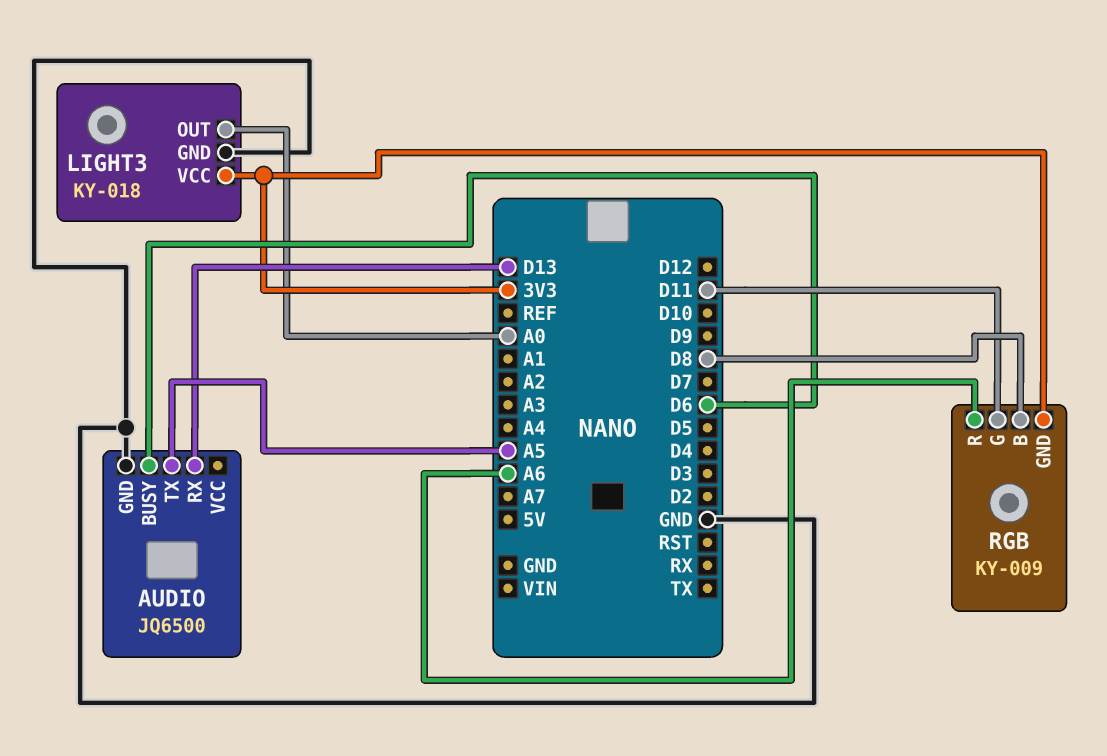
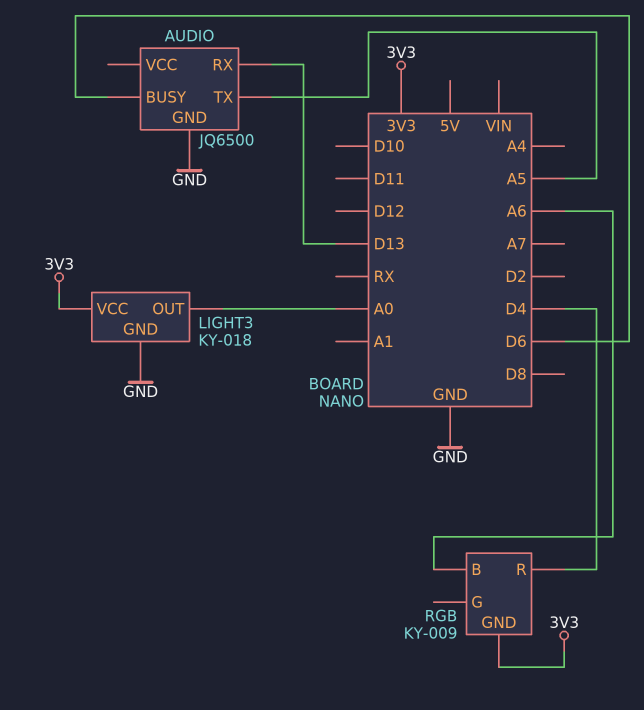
RGB pin B: D8 -> A6
RGB pin G: D11 -> none
RGB pin R: A6 -> D4

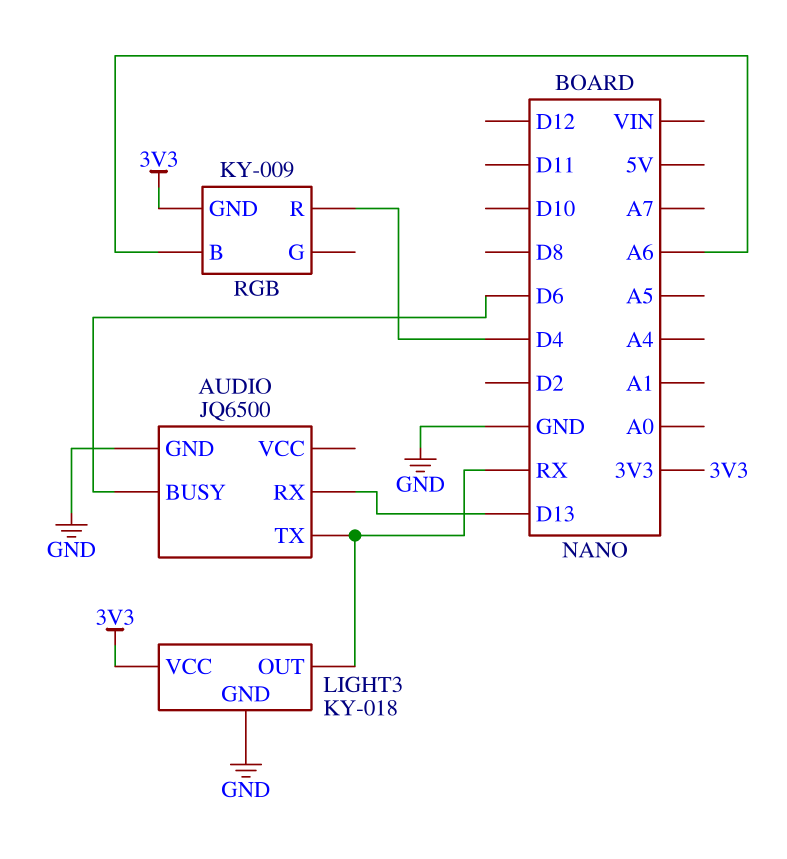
AUDIO pin TX: A5 -> RX
LIGHT3 pin OUT: A0 -> RX

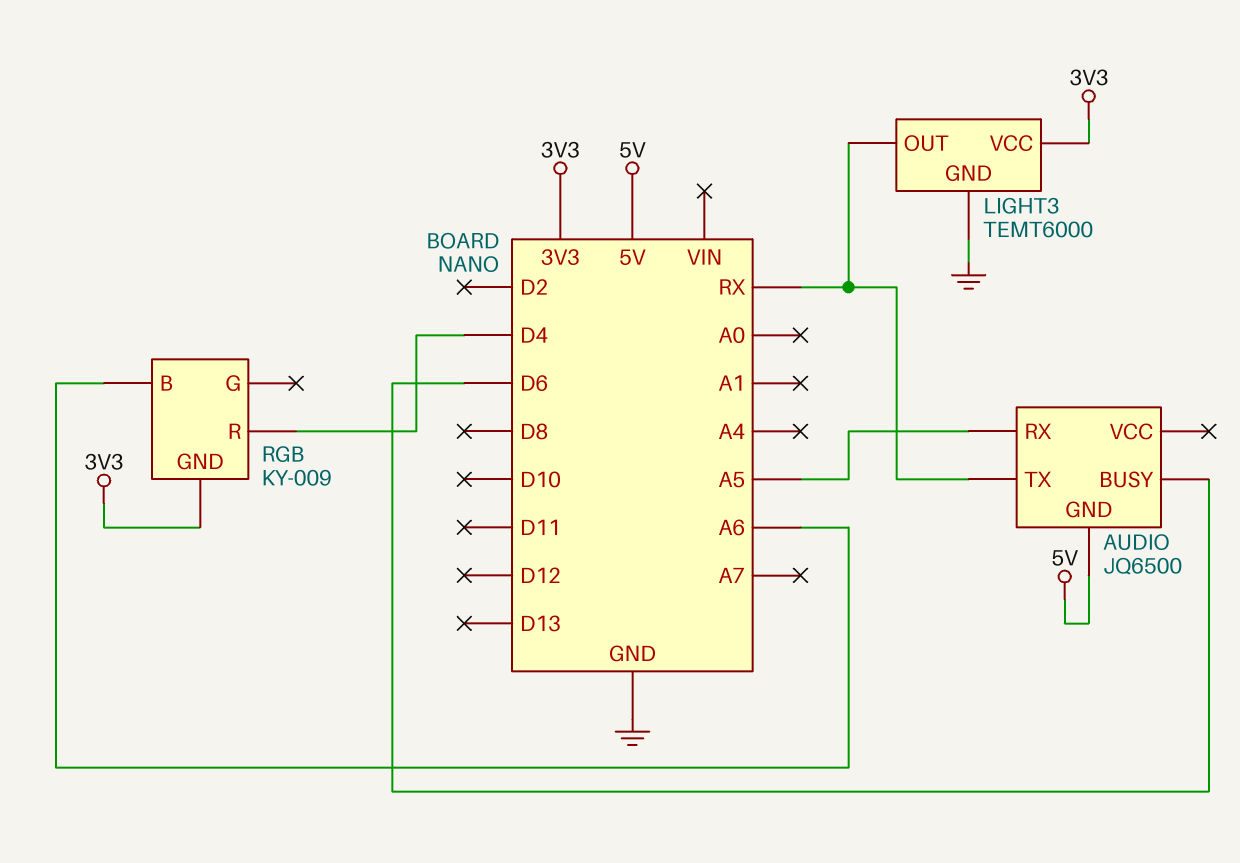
AUDIO pin GND: GND -> 5V
AUDIO pin RX: D13 -> A5
LIGHT3: KY-018 -> TEMT6000

